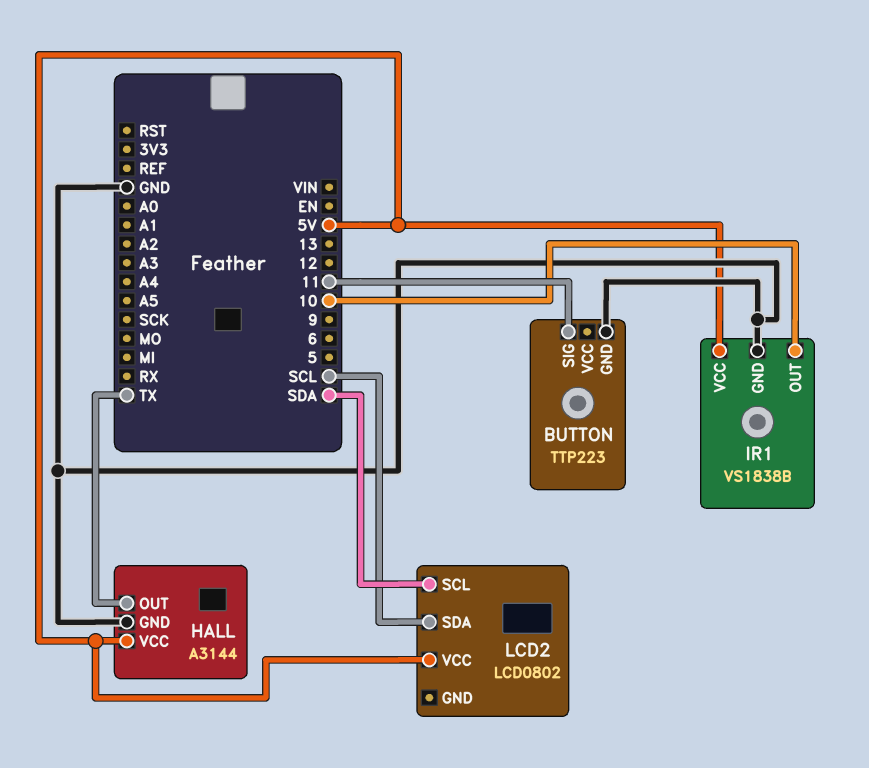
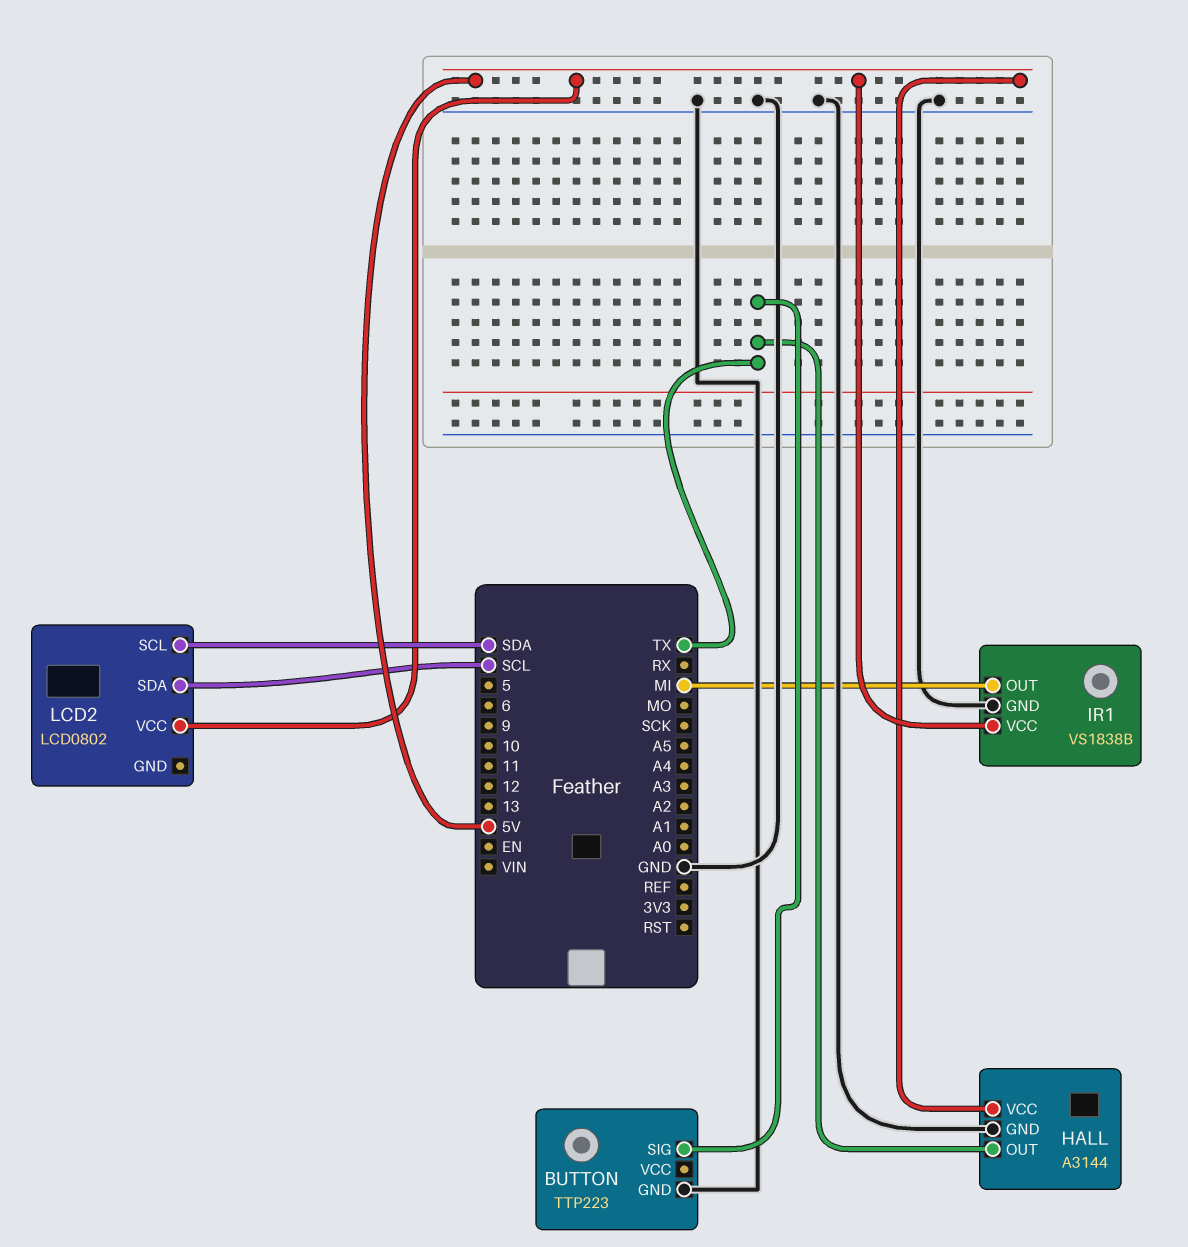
BUTTON pin SIG: 11 -> TX
IR1 pin OUT: 10 -> MI

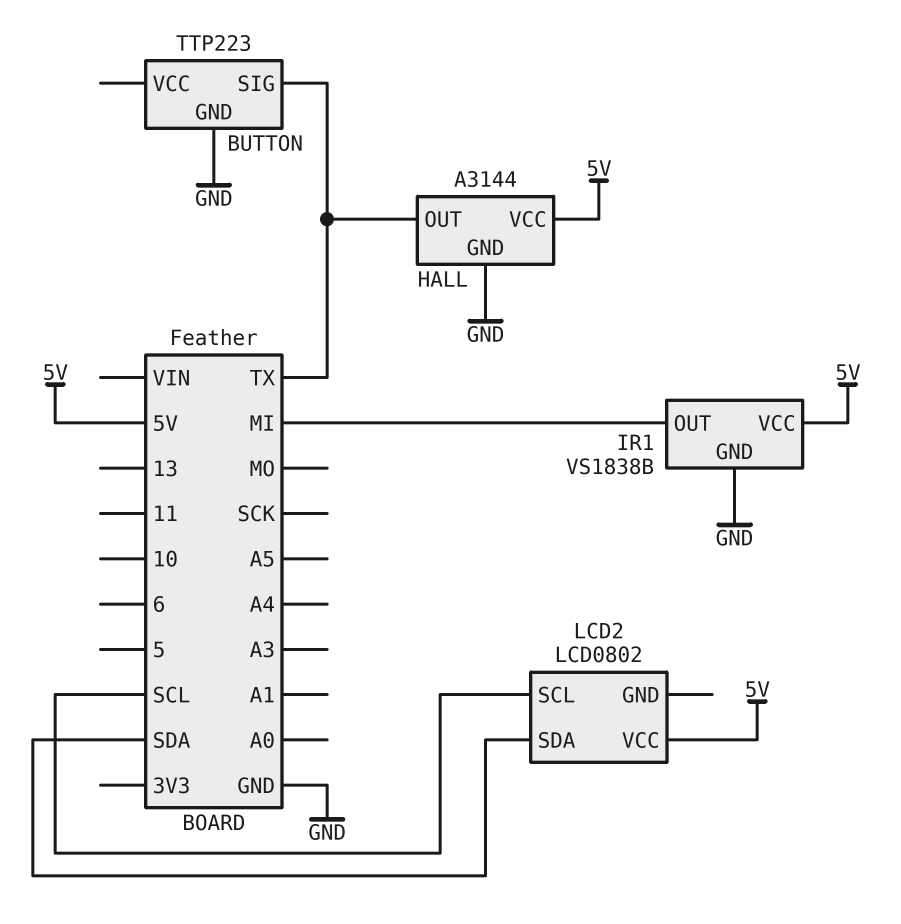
LCD2 pin SCL: SDA -> SCL
LCD2 pin SDA: SCL -> SDA

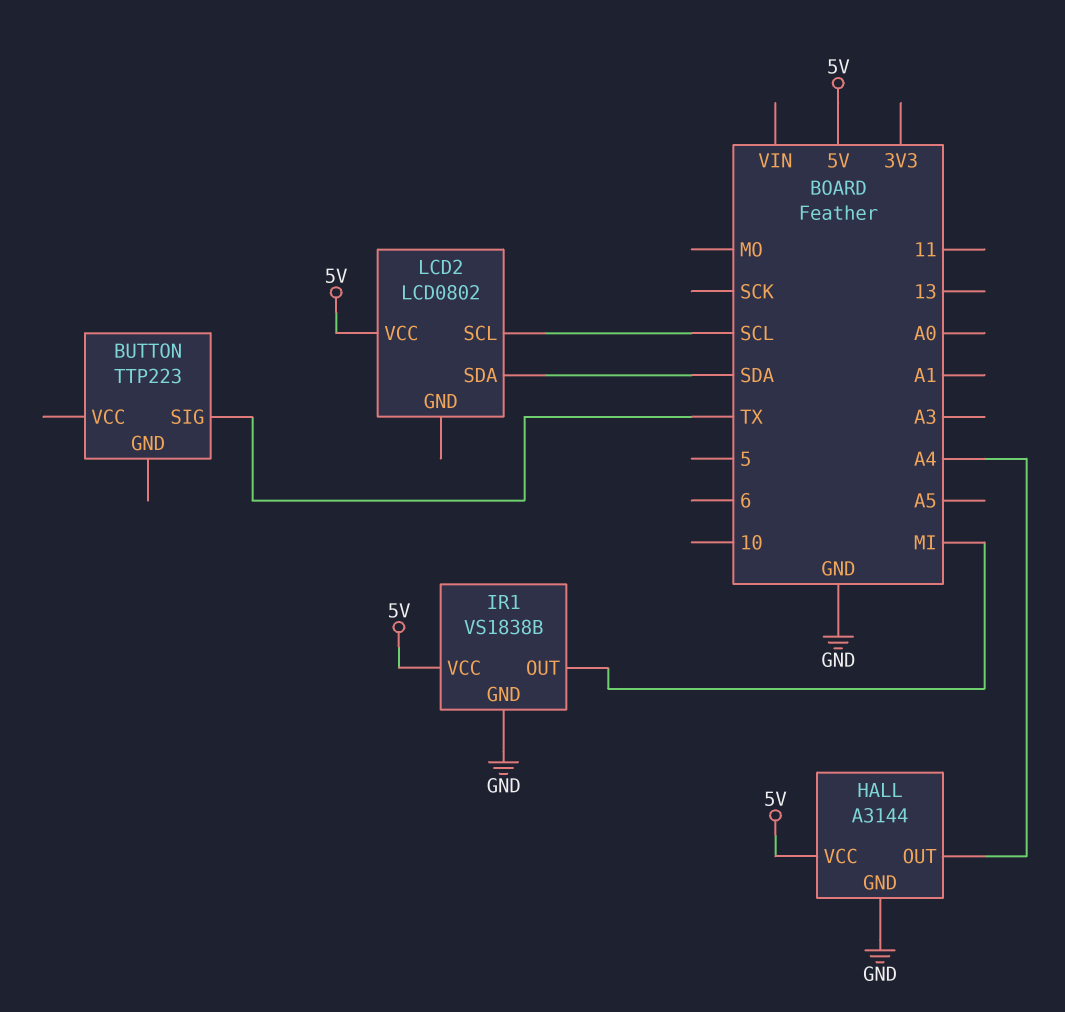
BUTTON pin GND: GND -> none
HALL pin OUT: TX -> A4

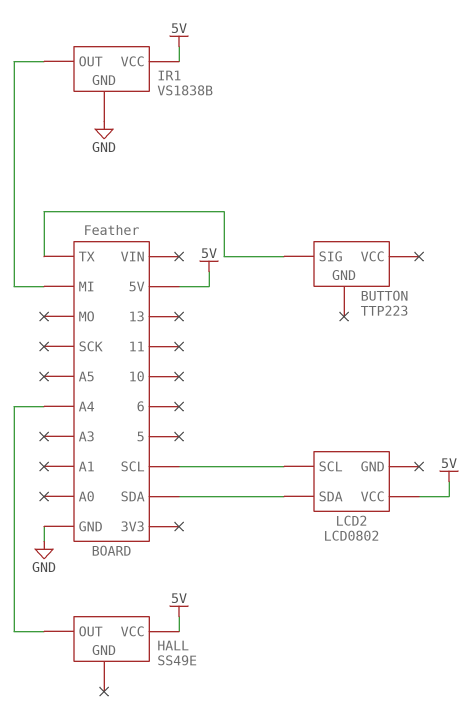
HALL: A3144 -> SS49E
HALL pin GND: GND -> none

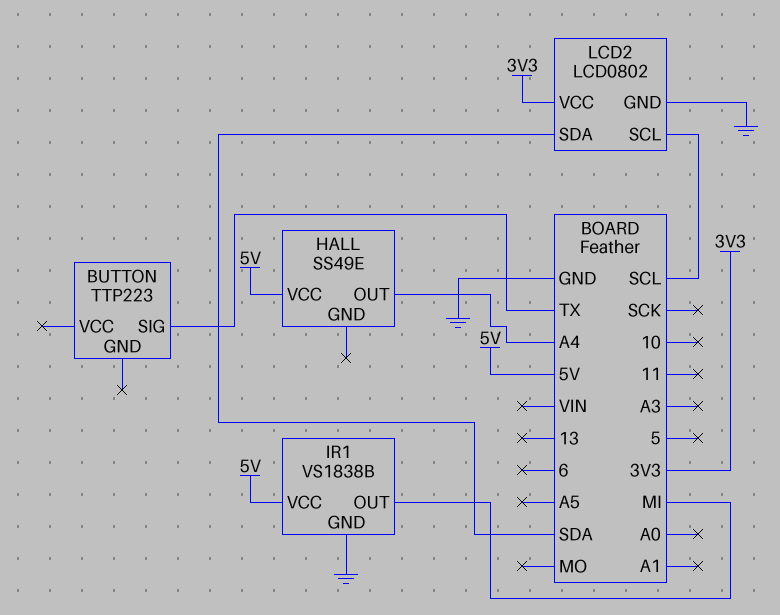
LCD2 pin GND: none -> GND
LCD2 pin VCC: 5V -> 3V3

